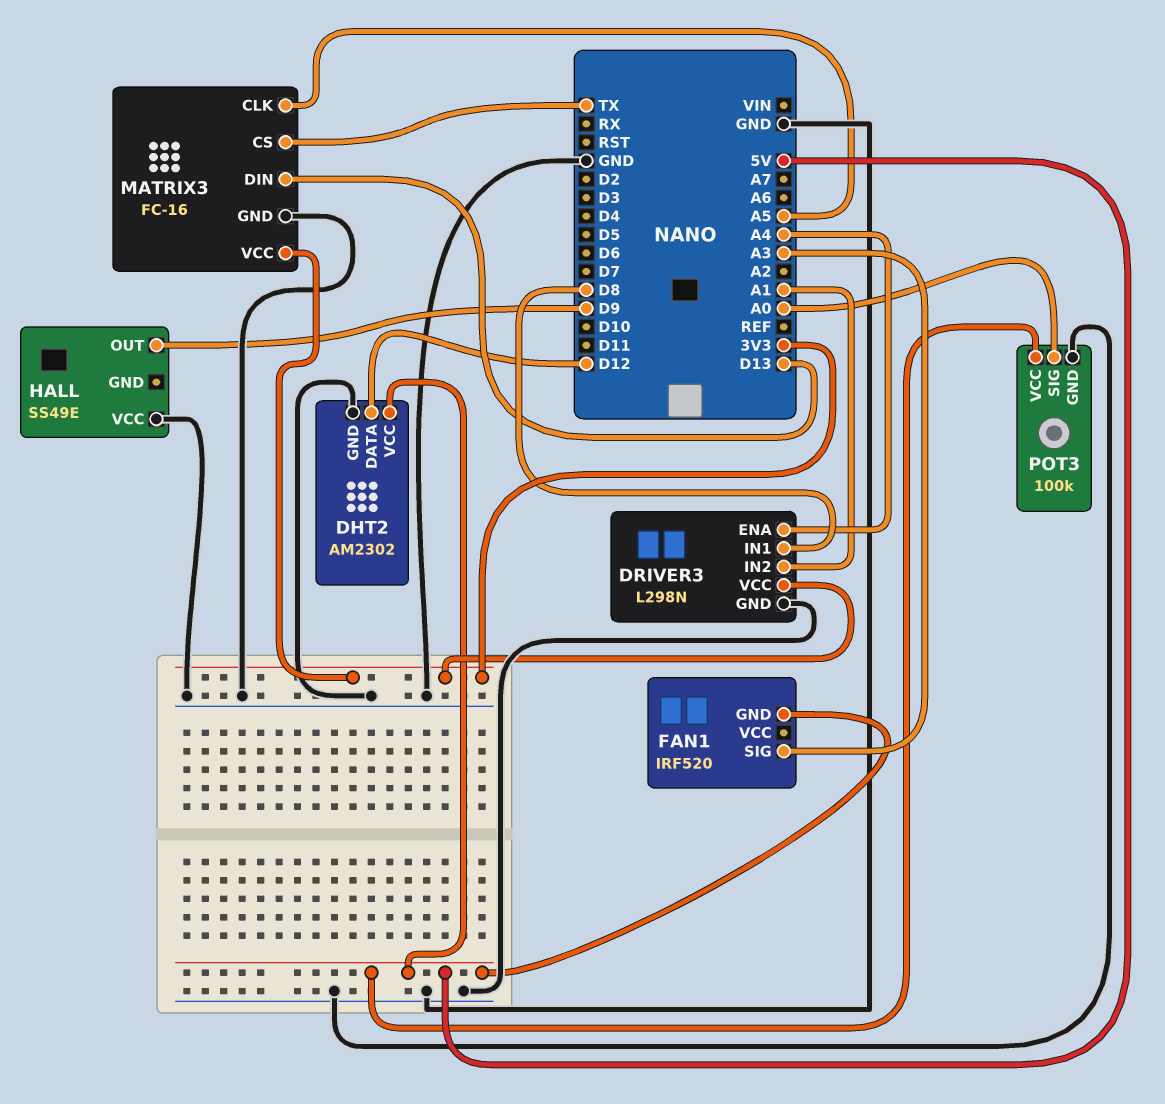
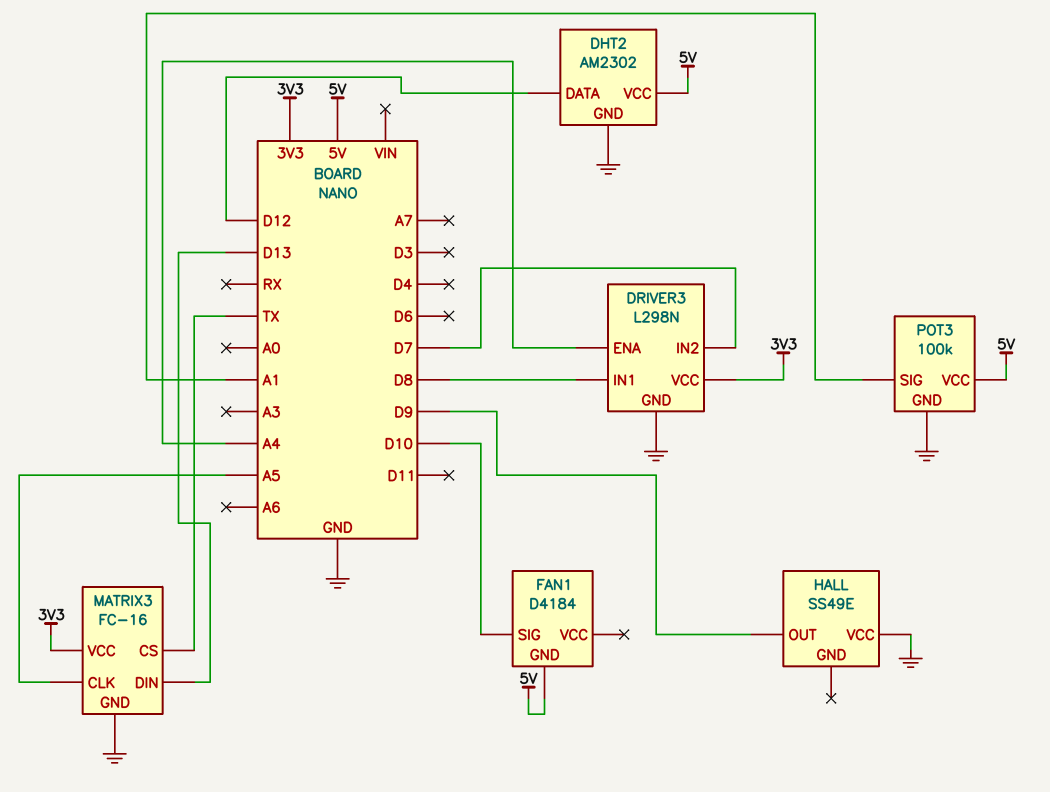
DRIVER3 pin IN2: A1 -> D7
FAN1: IRF520 -> D4184
FAN1 pin SIG: A3 -> D10
POT3 pin SIG: A0 -> A1

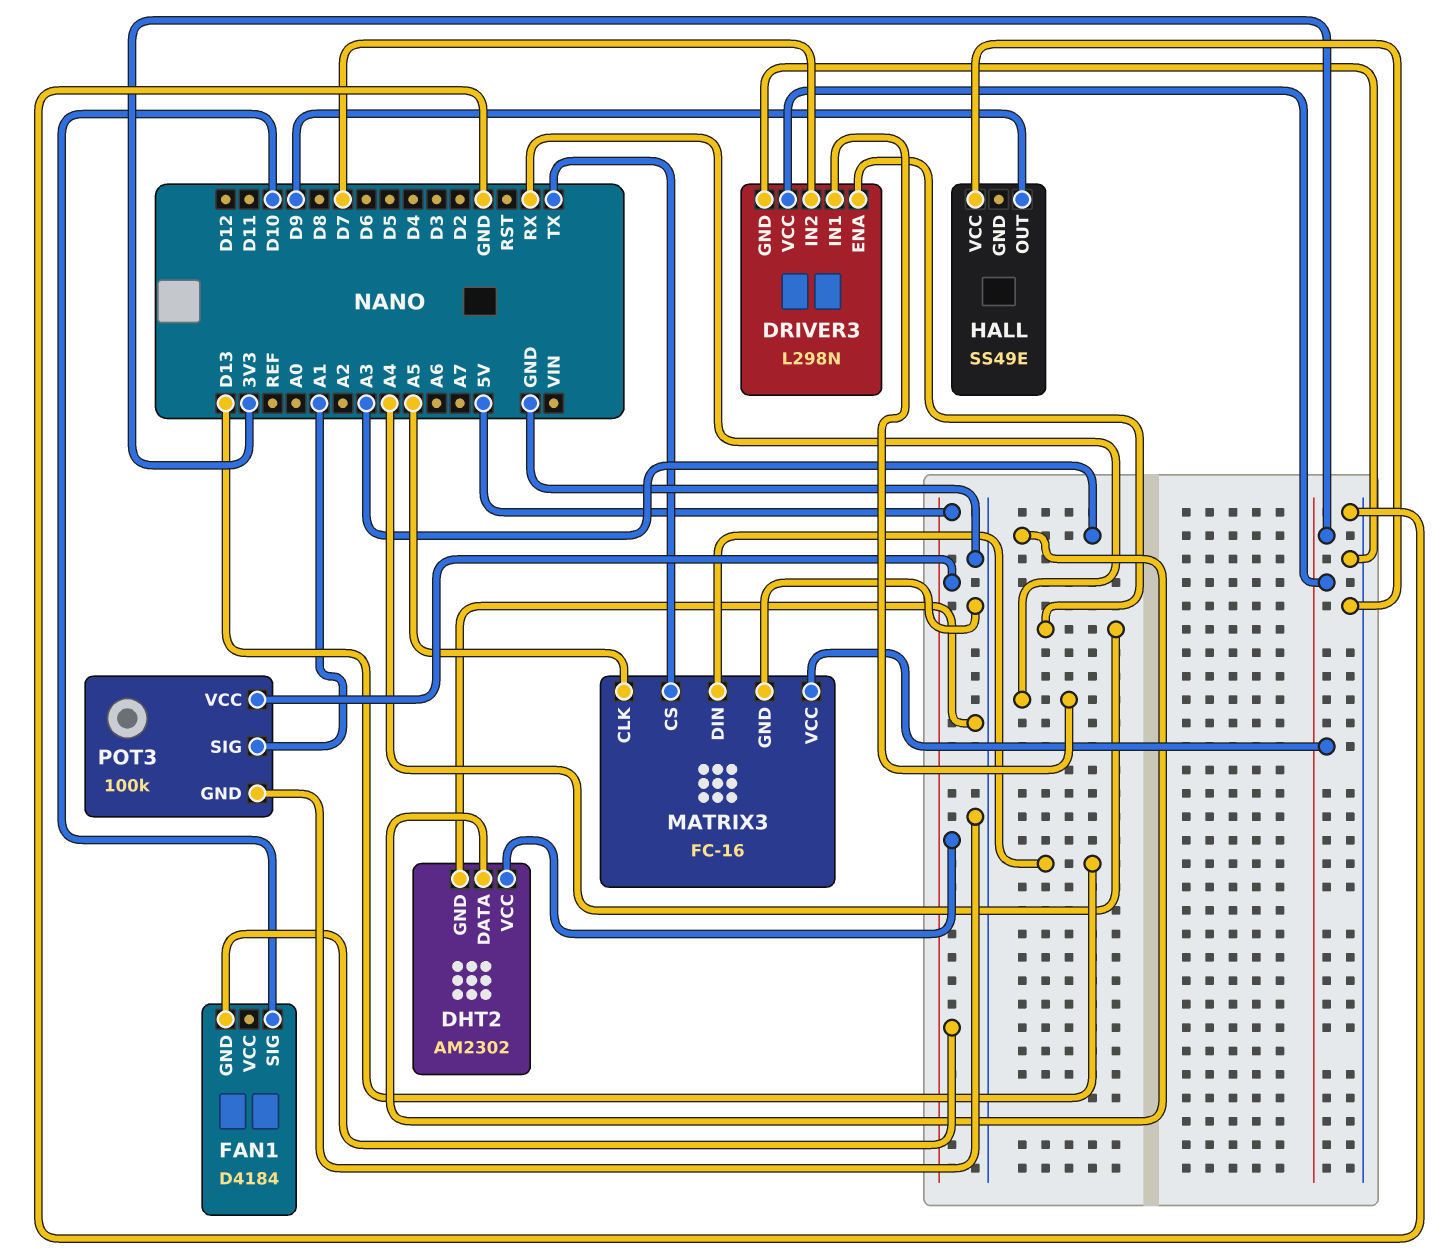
DHT2 pin DATA: D12 -> A3
DRIVER3 pin IN1: D8 -> RX

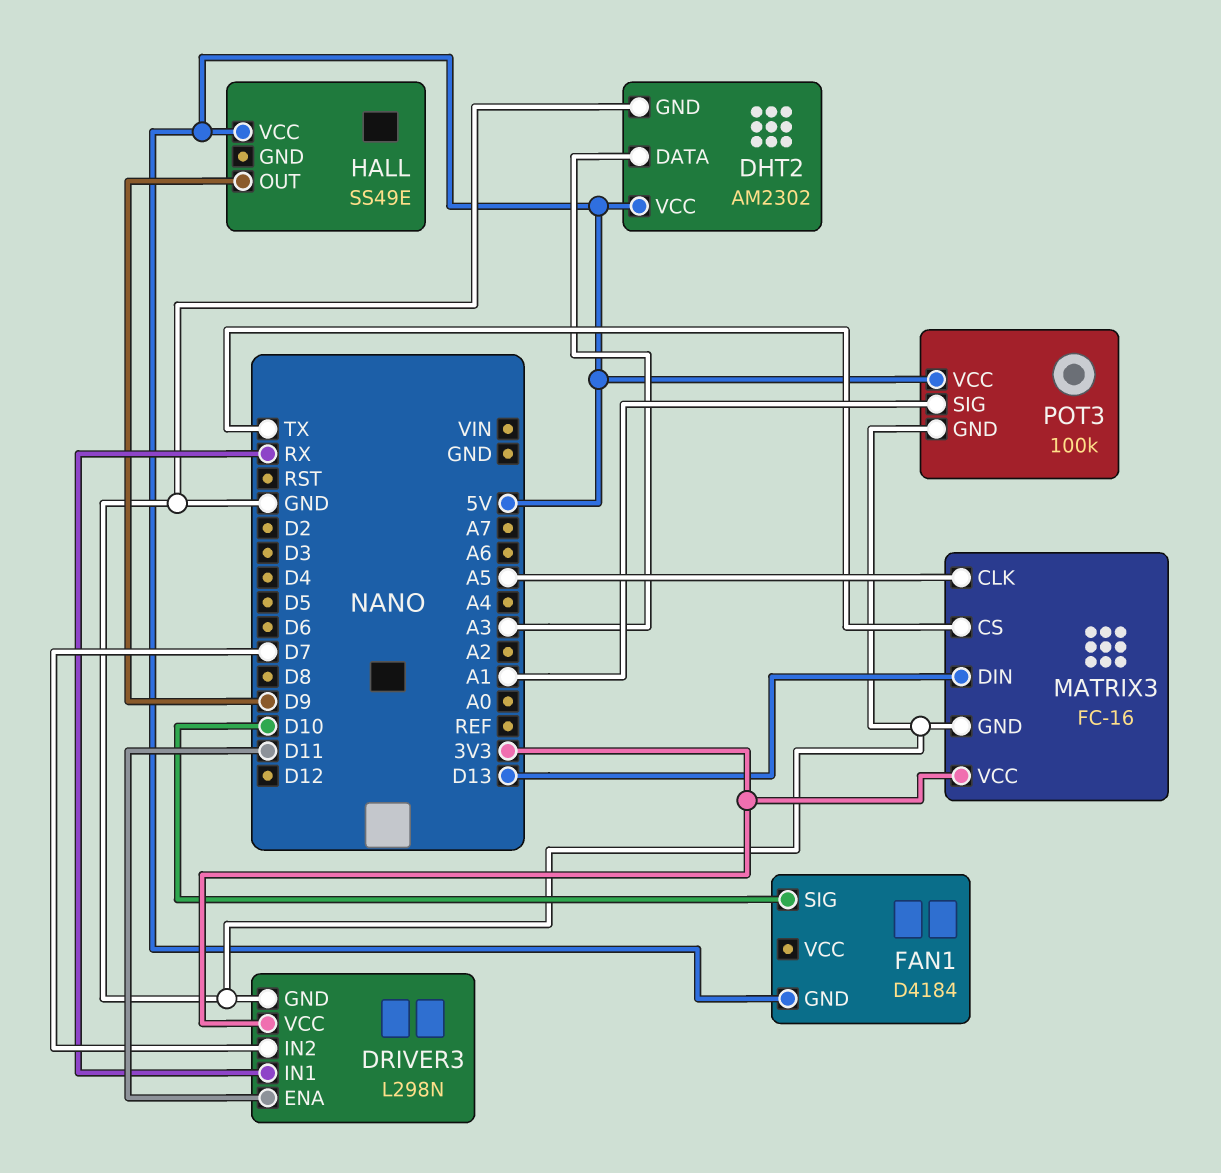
DRIVER3 pin ENA: A4 -> D11
HALL pin VCC: GND -> 5V

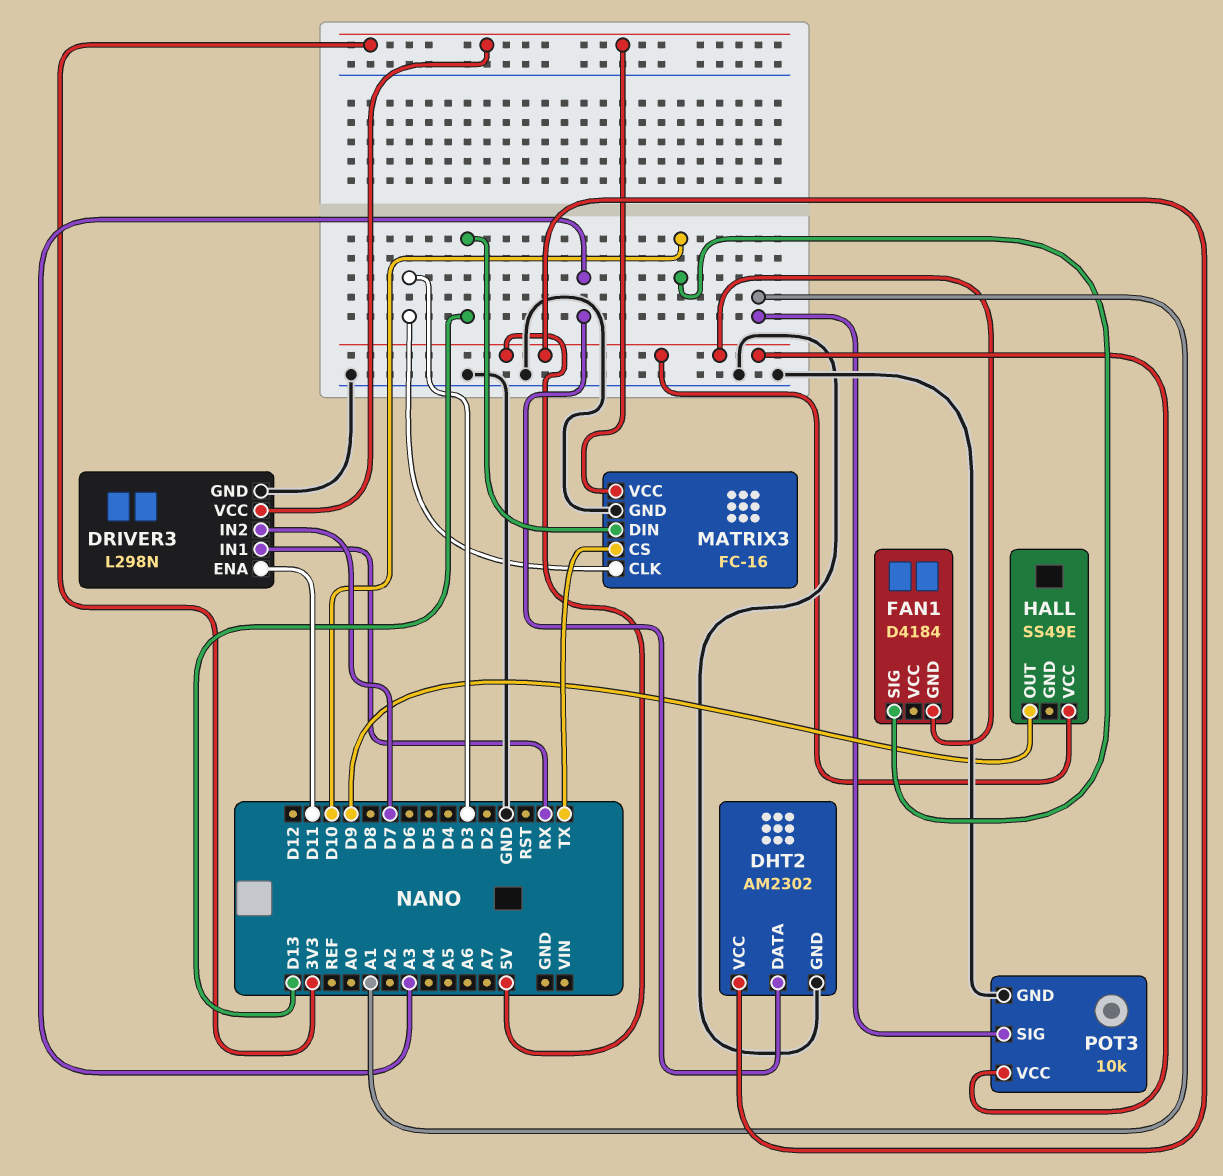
MATRIX3 pin CLK: A5 -> D3
POT3: 100k -> 10k

